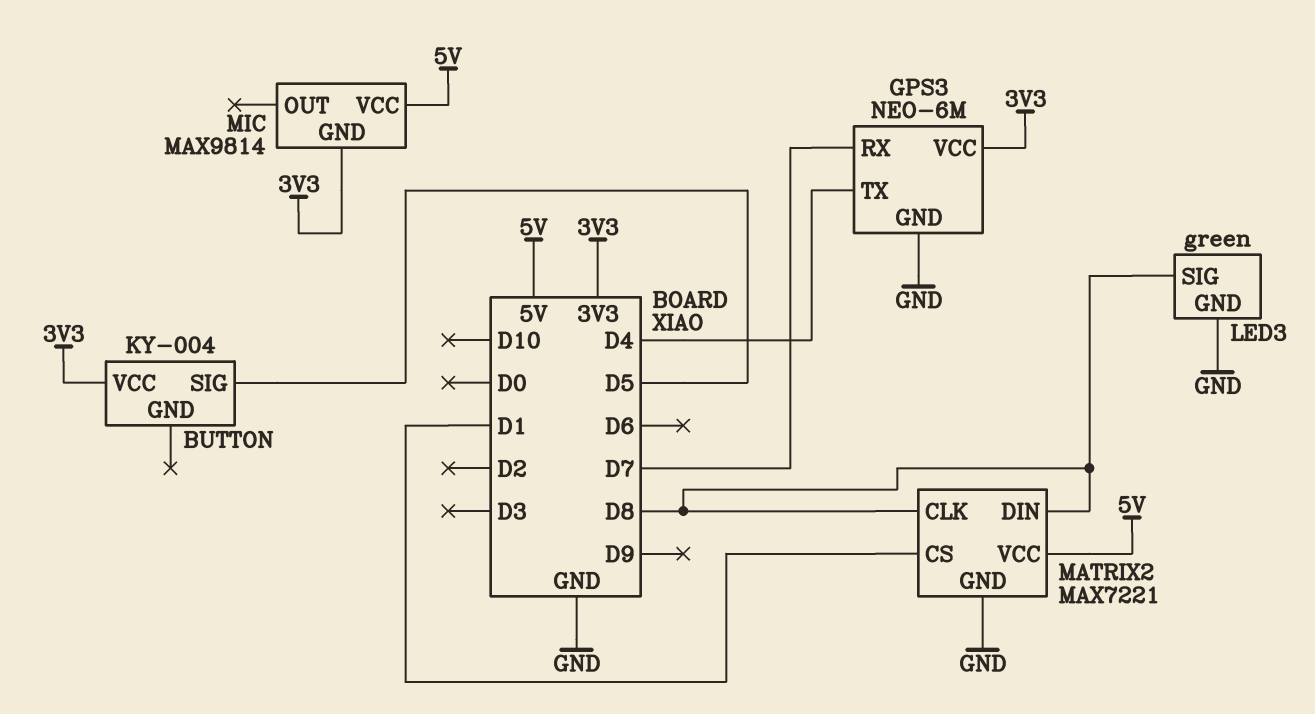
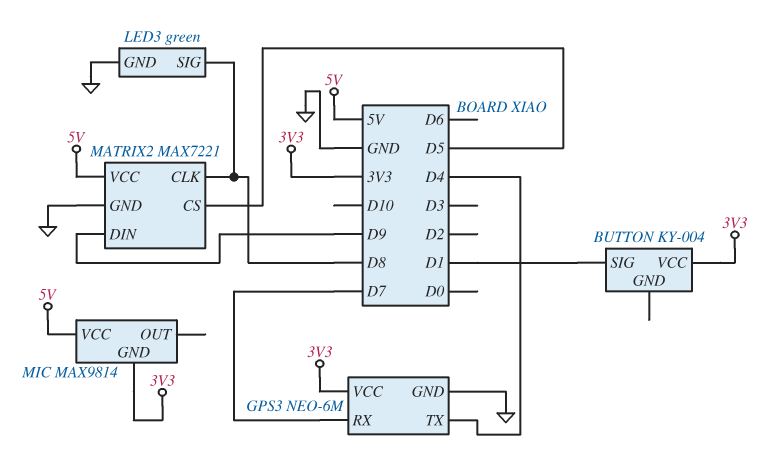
BUTTON pin SIG: D5 -> D1
MATRIX2 pin CS: D1 -> D5
MATRIX2 pin DIN: D8 -> D9

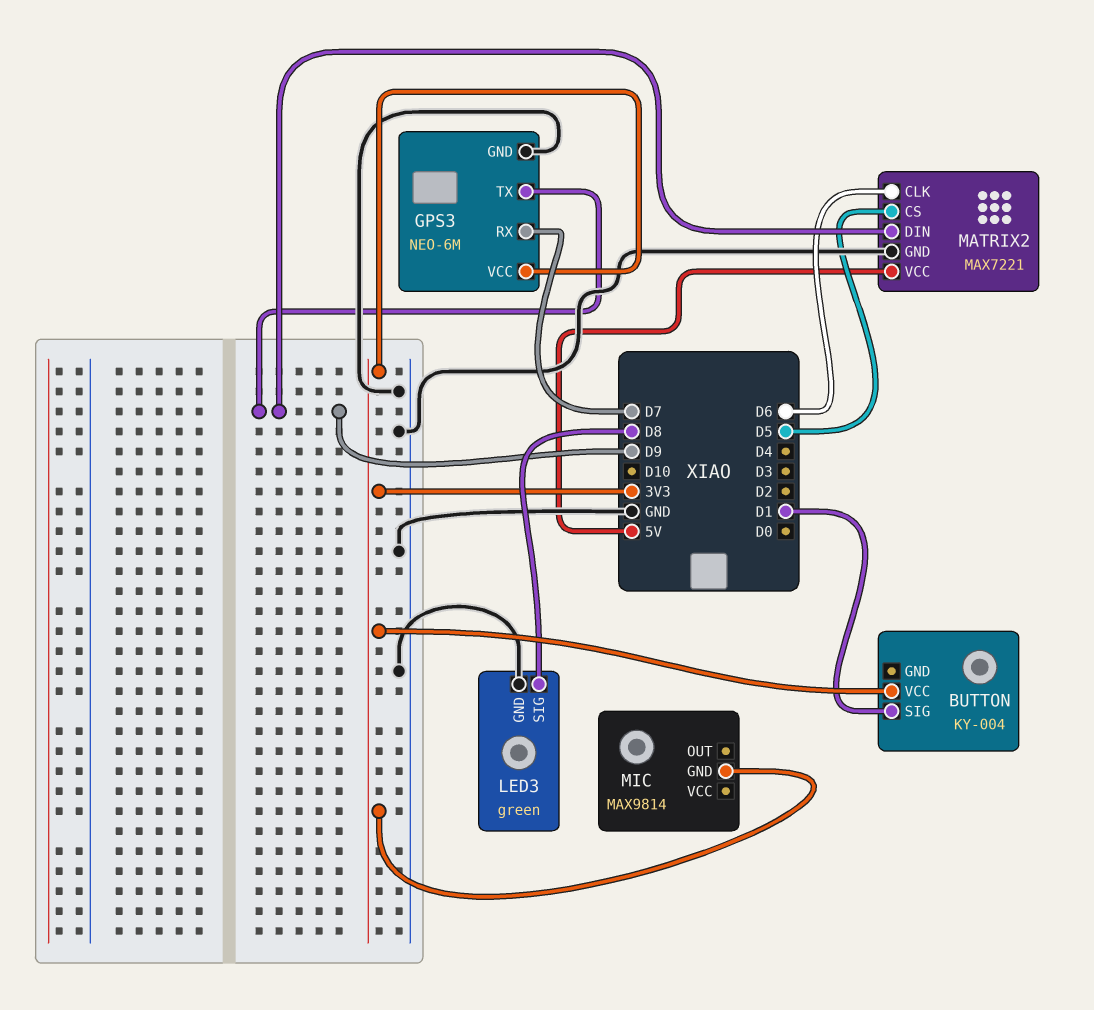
GPS3 pin TX: D4 -> D9
MATRIX2 pin CLK: D8 -> D6
MIC pin VCC: 5V -> none

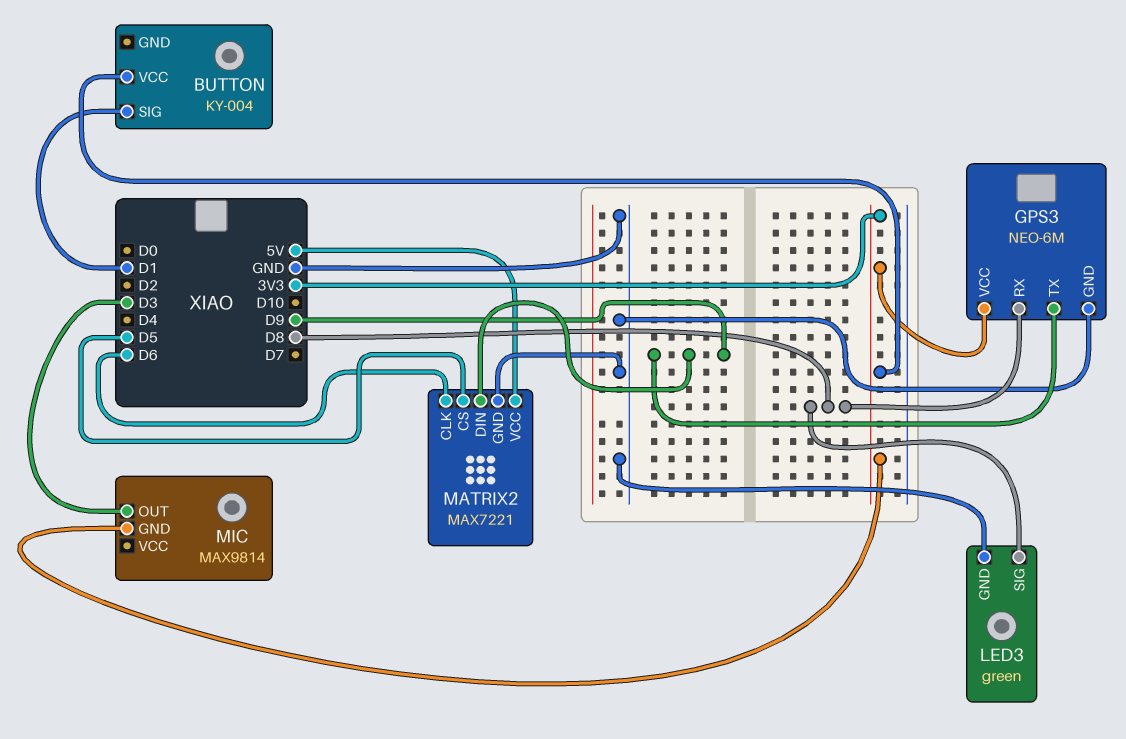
GPS3 pin RX: D7 -> D8
MIC pin OUT: none -> D3

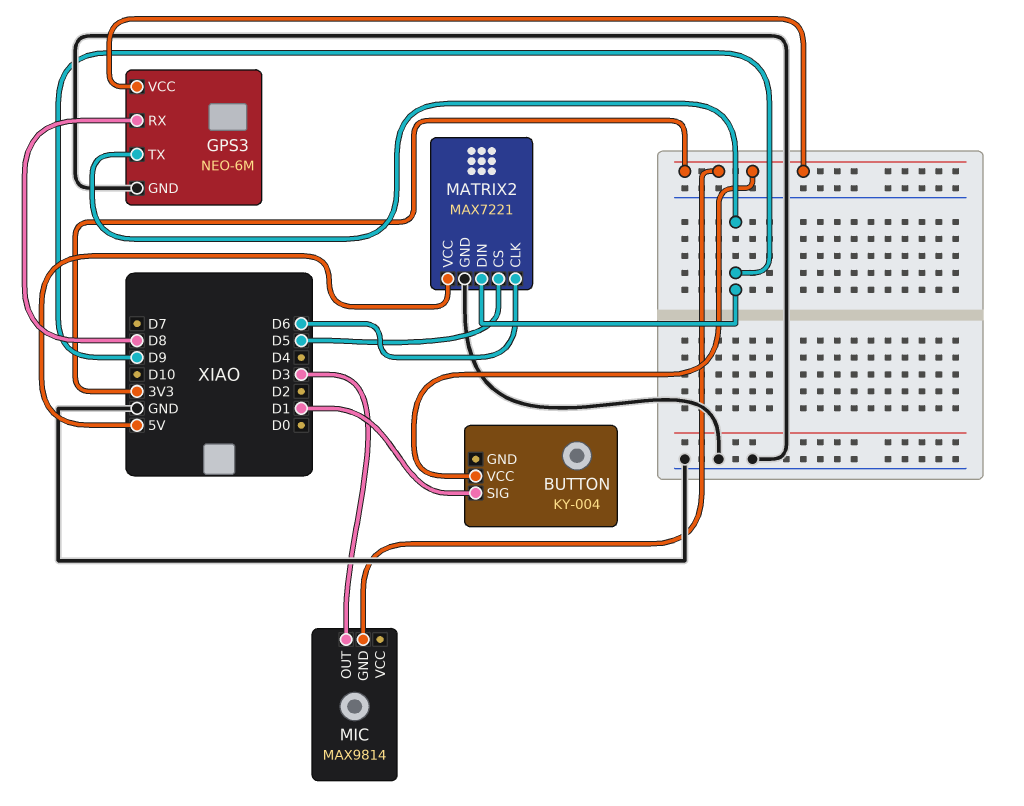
LED3: green -> none
LED3 pin GND: GND -> none
LED3 pin SIG: D8 -> none

